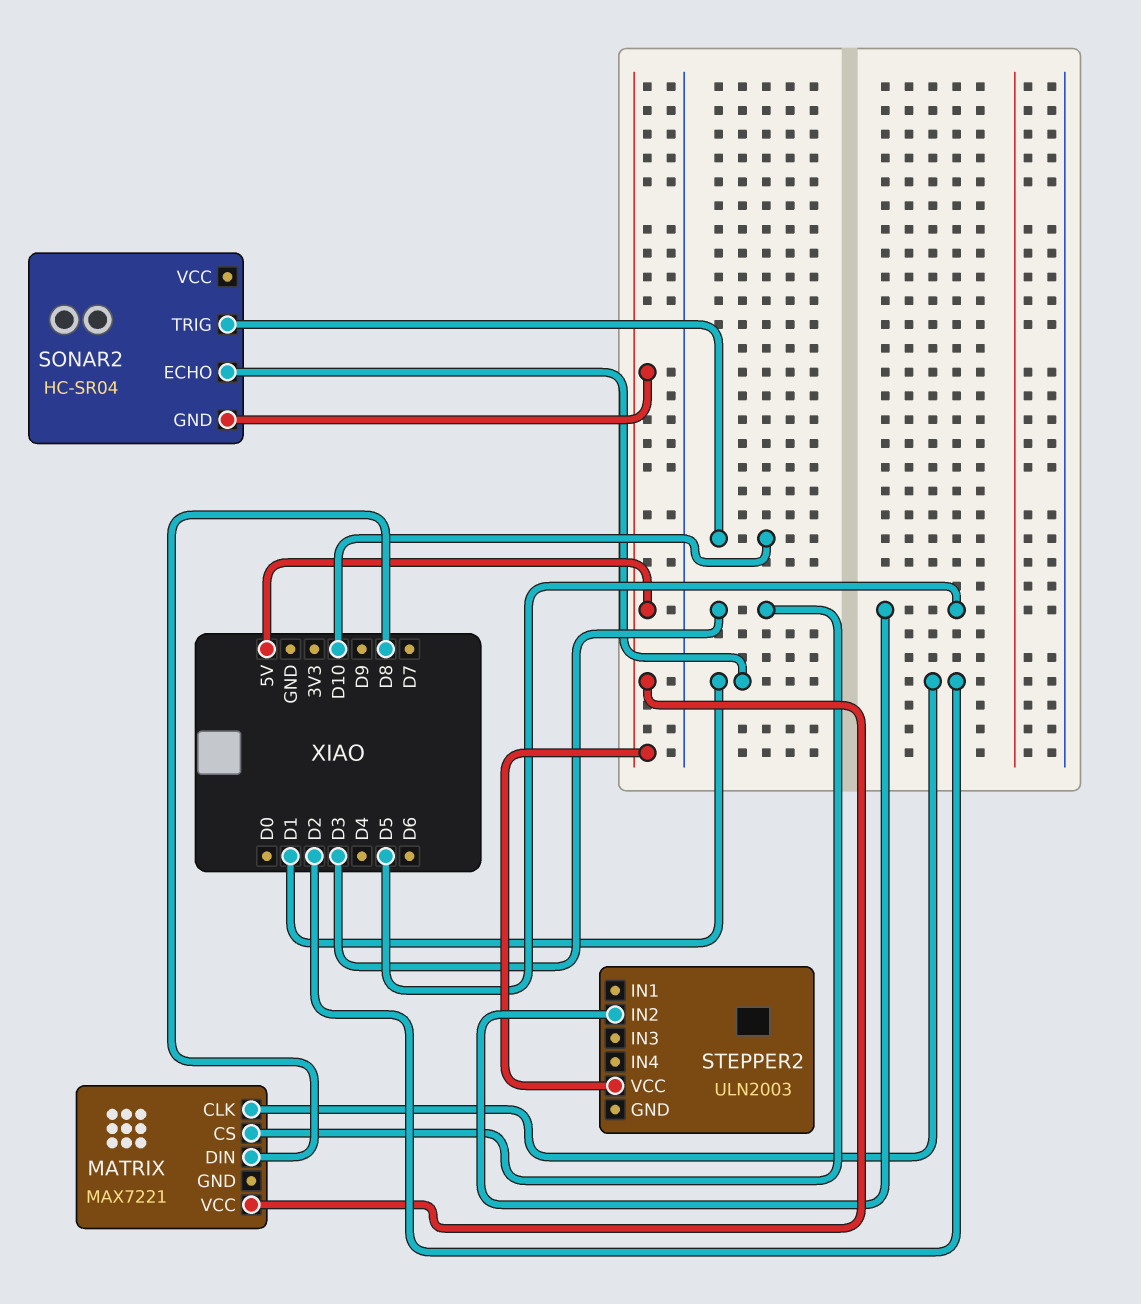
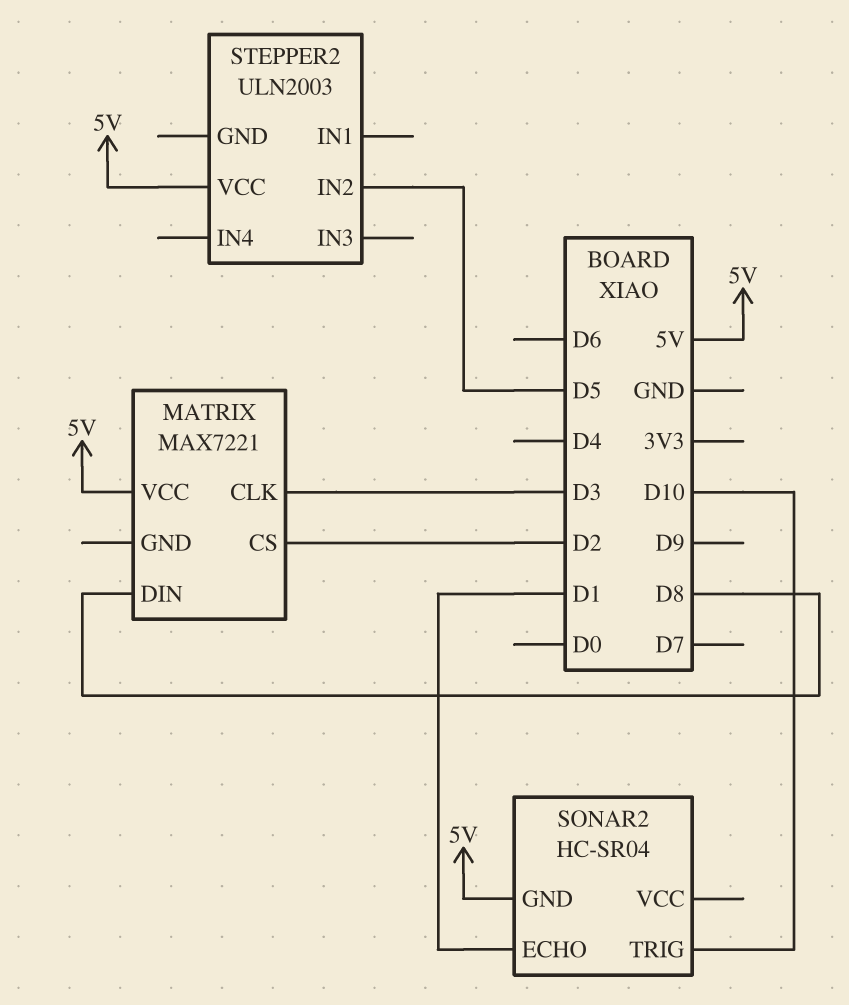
MATRIX pin CLK: D2 -> D3
MATRIX pin CS: D3 -> D2

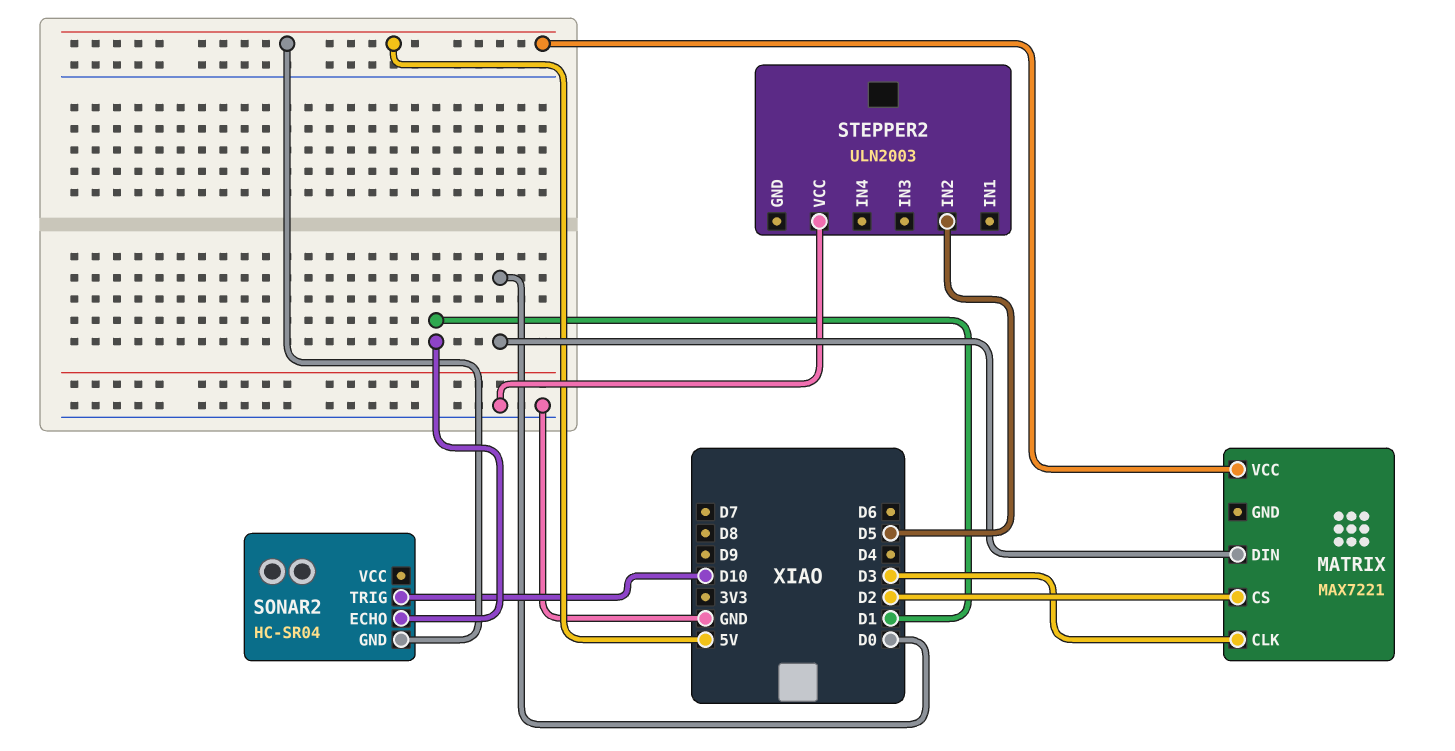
MATRIX pin DIN: D8 -> D0
STEPPER2 pin VCC: 5V -> GND

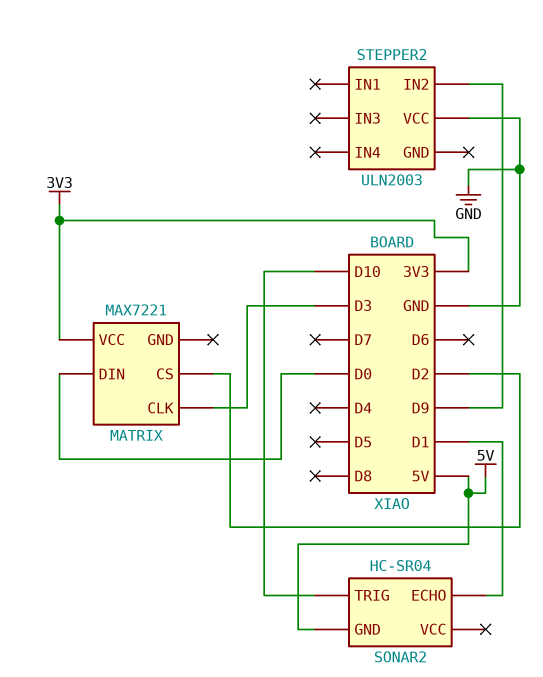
MATRIX pin VCC: 5V -> 3V3
STEPPER2 pin IN2: D5 -> D9

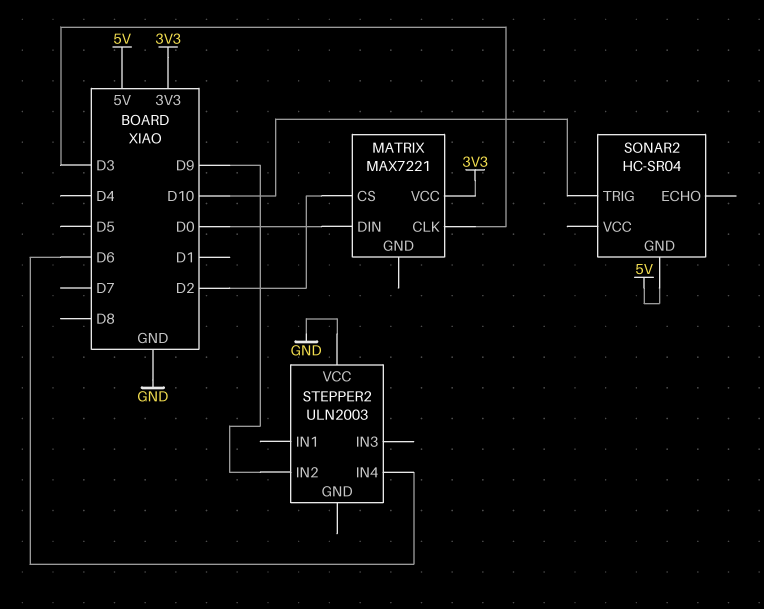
SONAR2 pin ECHO: D1 -> none
STEPPER2 pin IN4: none -> D6

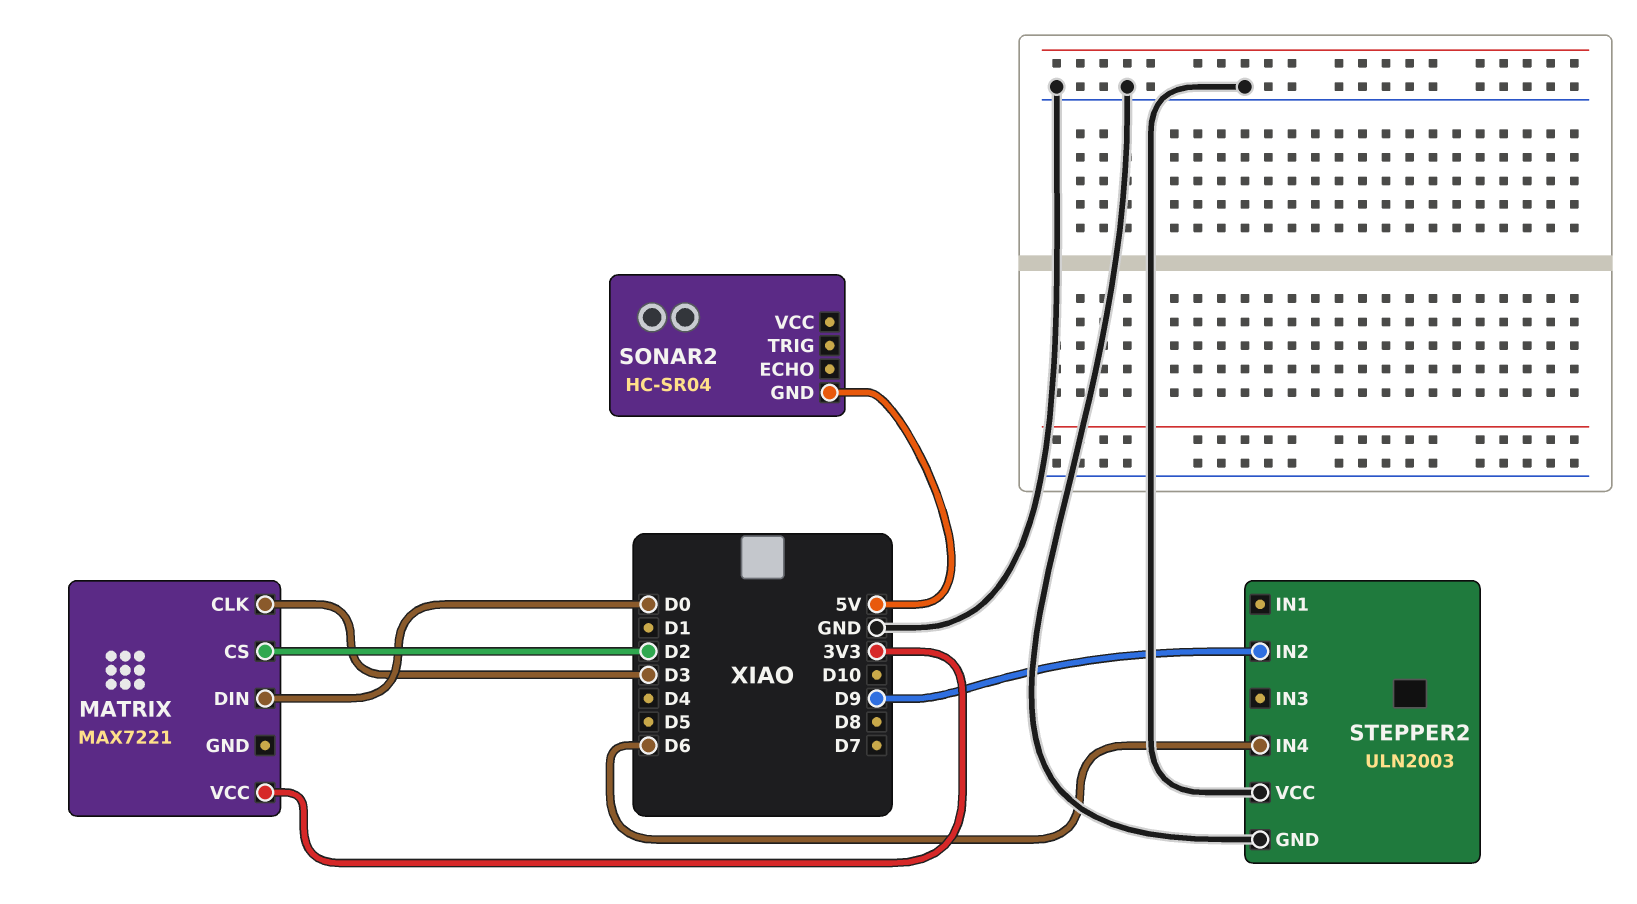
SONAR2 pin TRIG: D10 -> none
STEPPER2 pin GND: none -> GND

